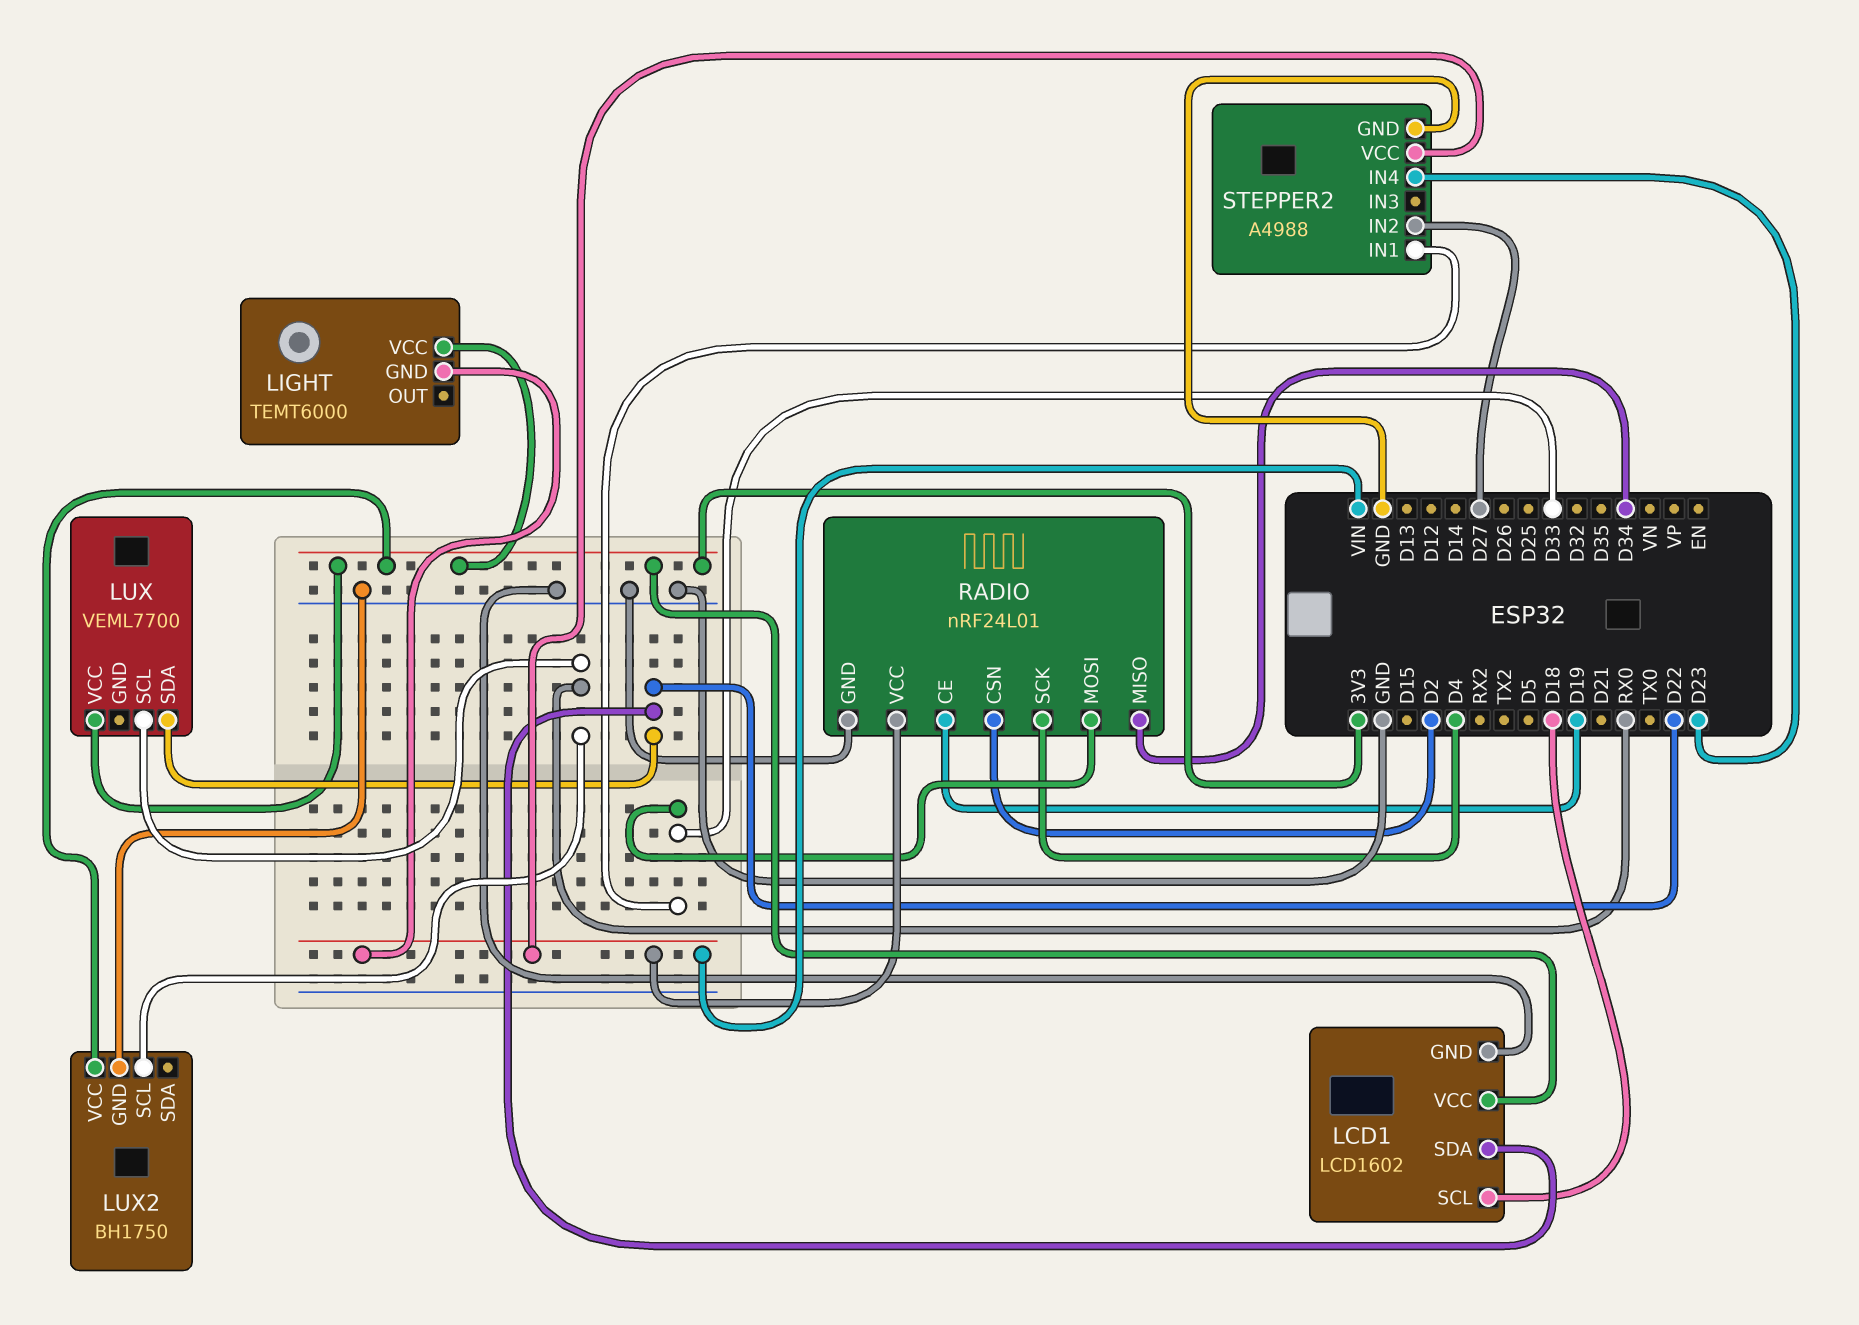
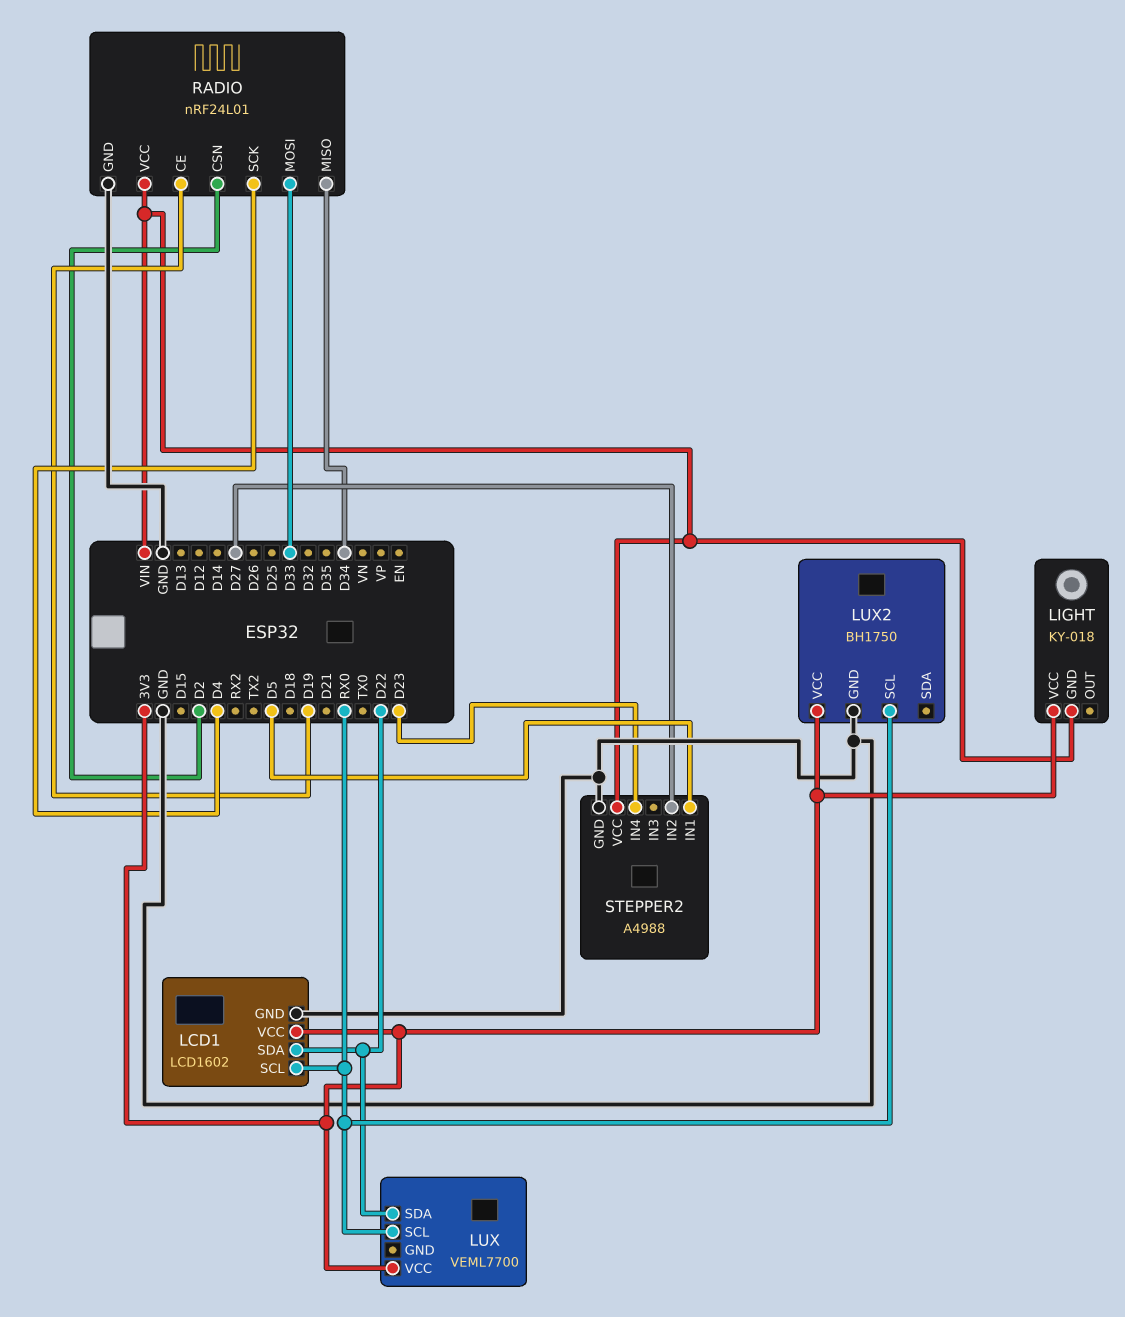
LCD1 pin SCL: D18 -> RX0
LIGHT: TEMT6000 -> KY-018
STEPPER2 pin IN1: D33 -> D5

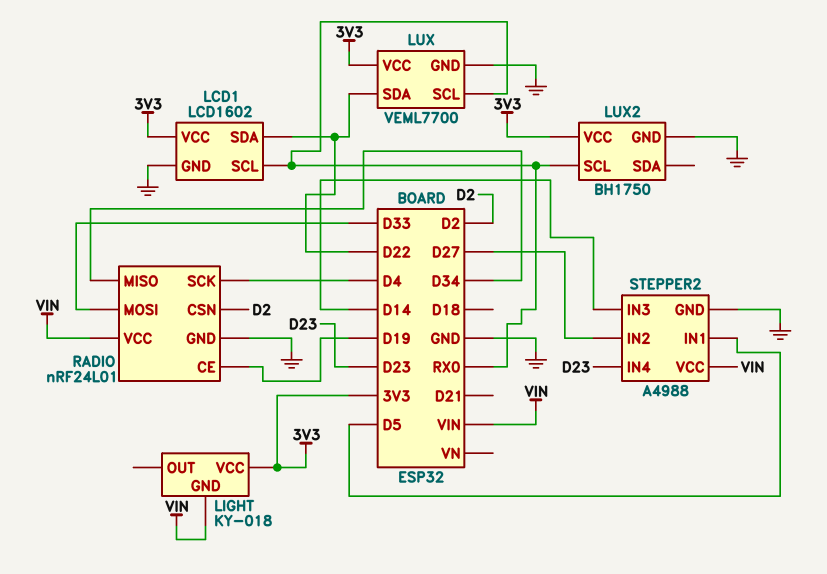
LUX pin GND: none -> GND
STEPPER2 pin IN3: none -> D14

